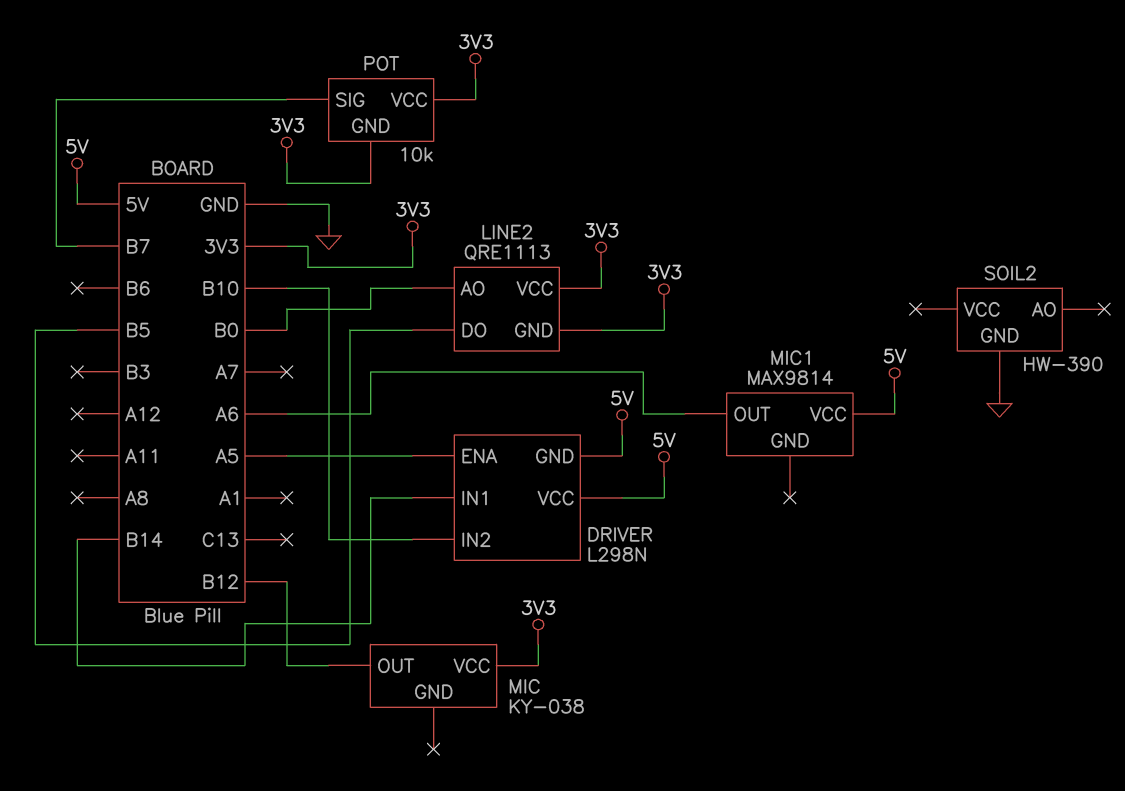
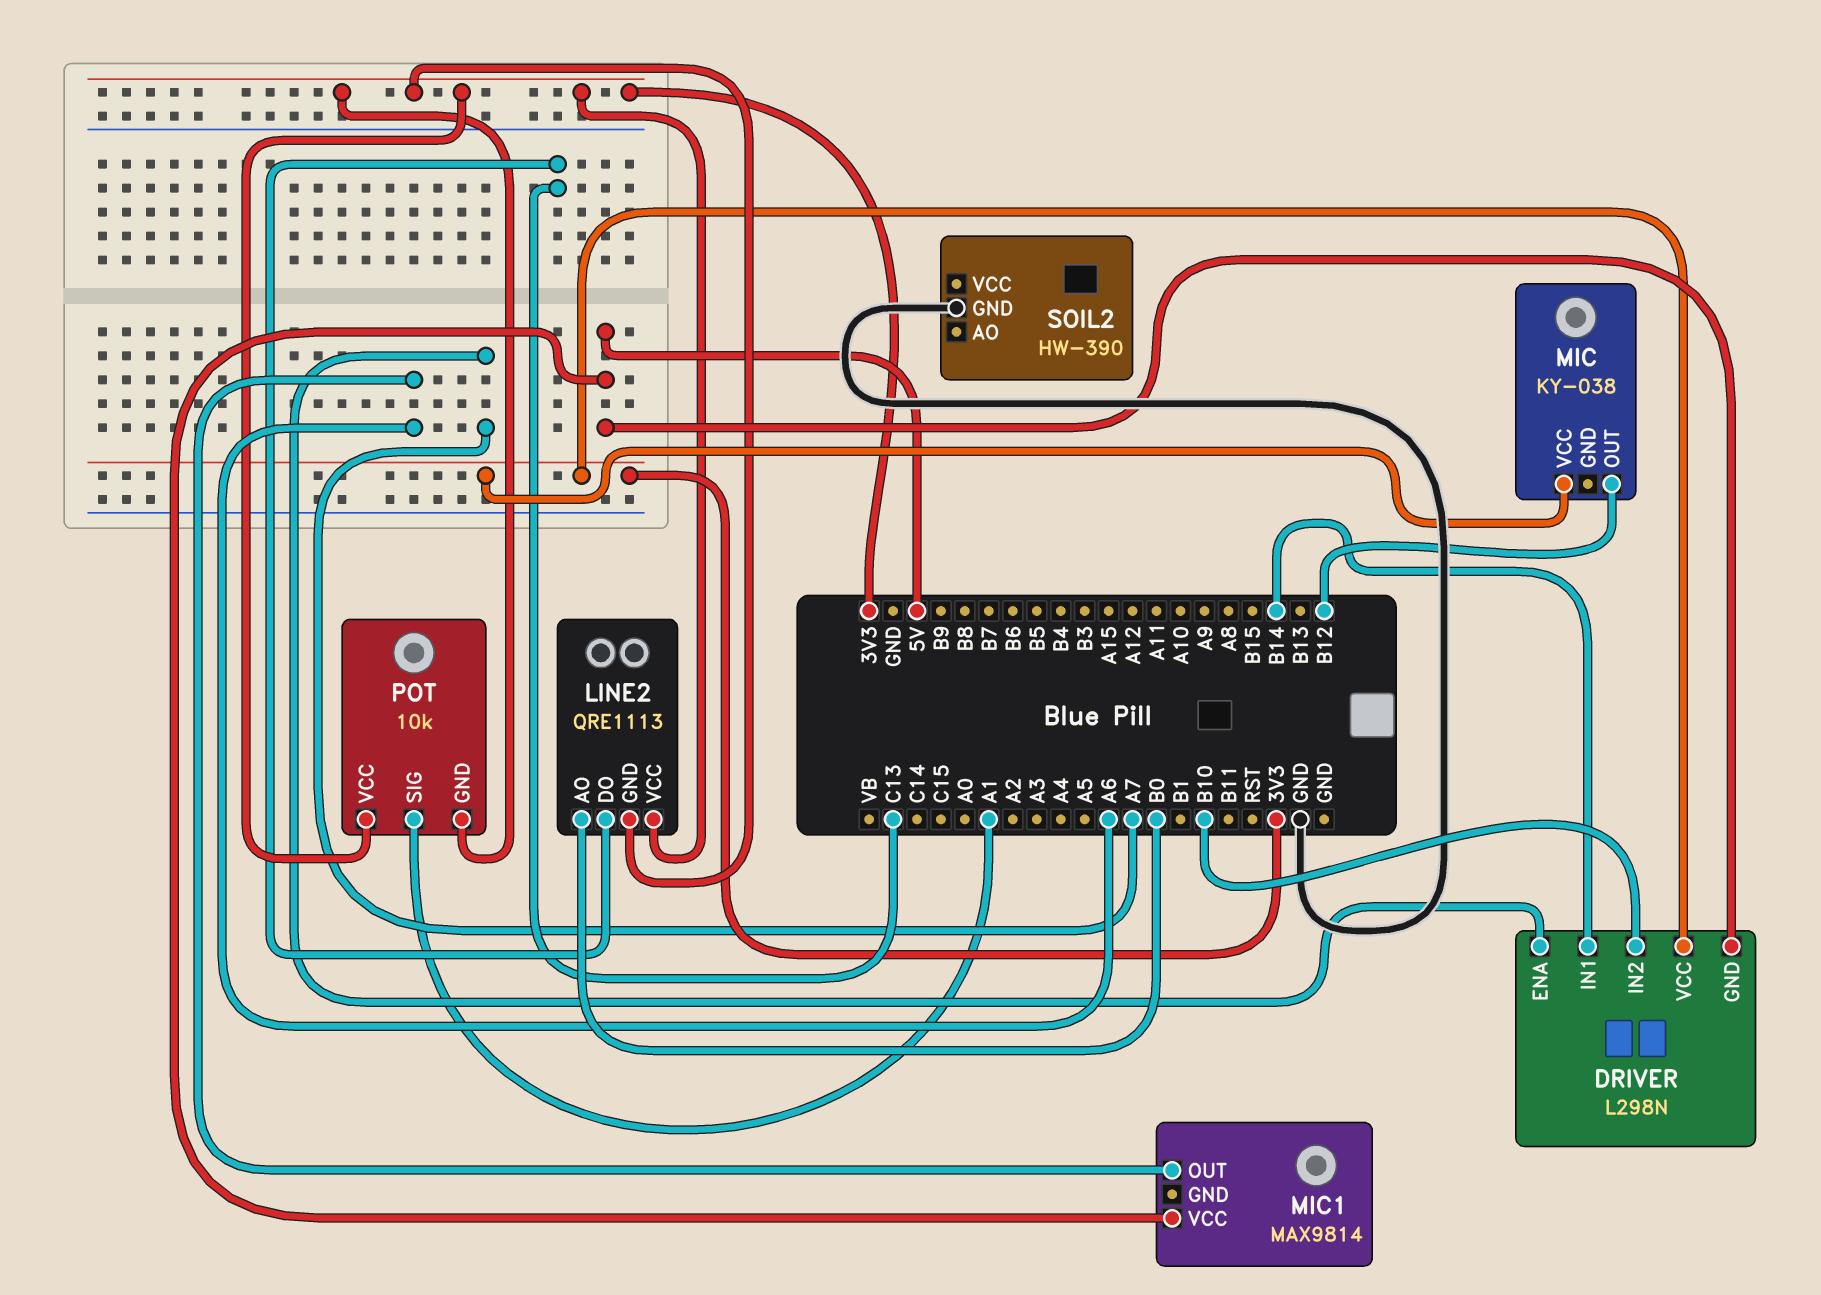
DRIVER pin ENA: A5 -> A7
DRIVER pin VCC: 5V -> 3V3
LINE2 pin DO: B5 -> C13
POT pin SIG: B7 -> A1

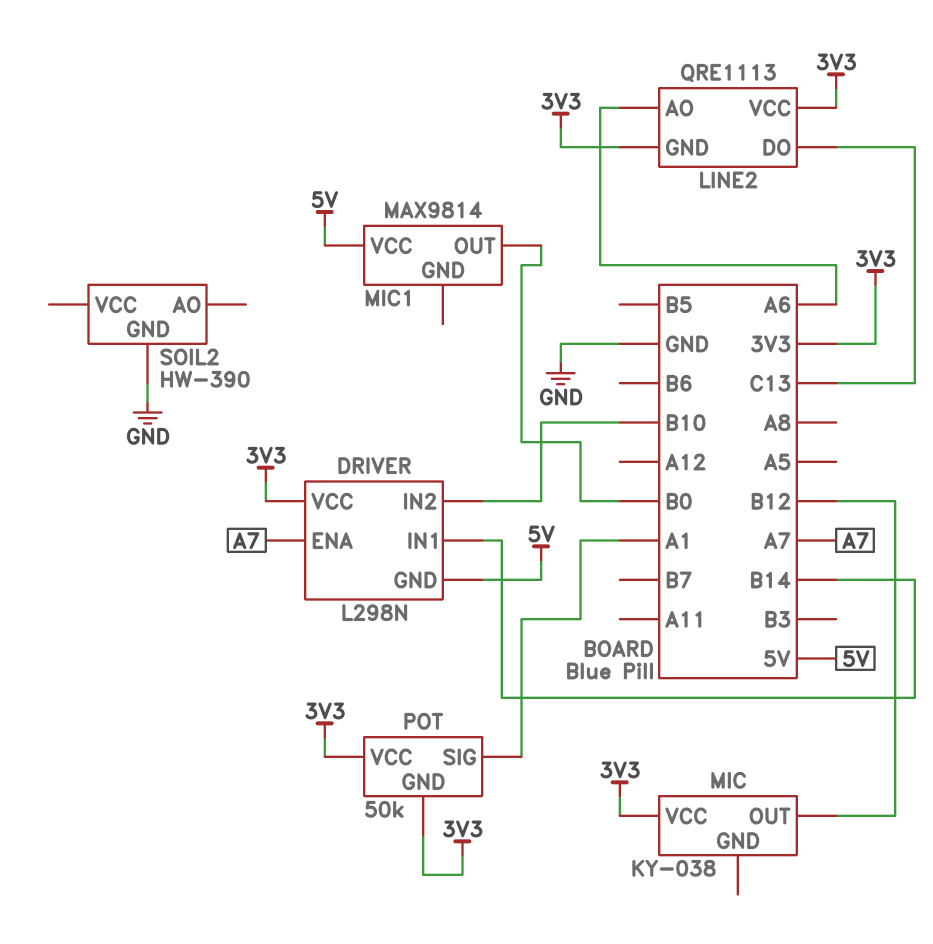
LINE2 pin AO: B0 -> A6
MIC1 pin OUT: A6 -> B0
POT: 10k -> 50k

